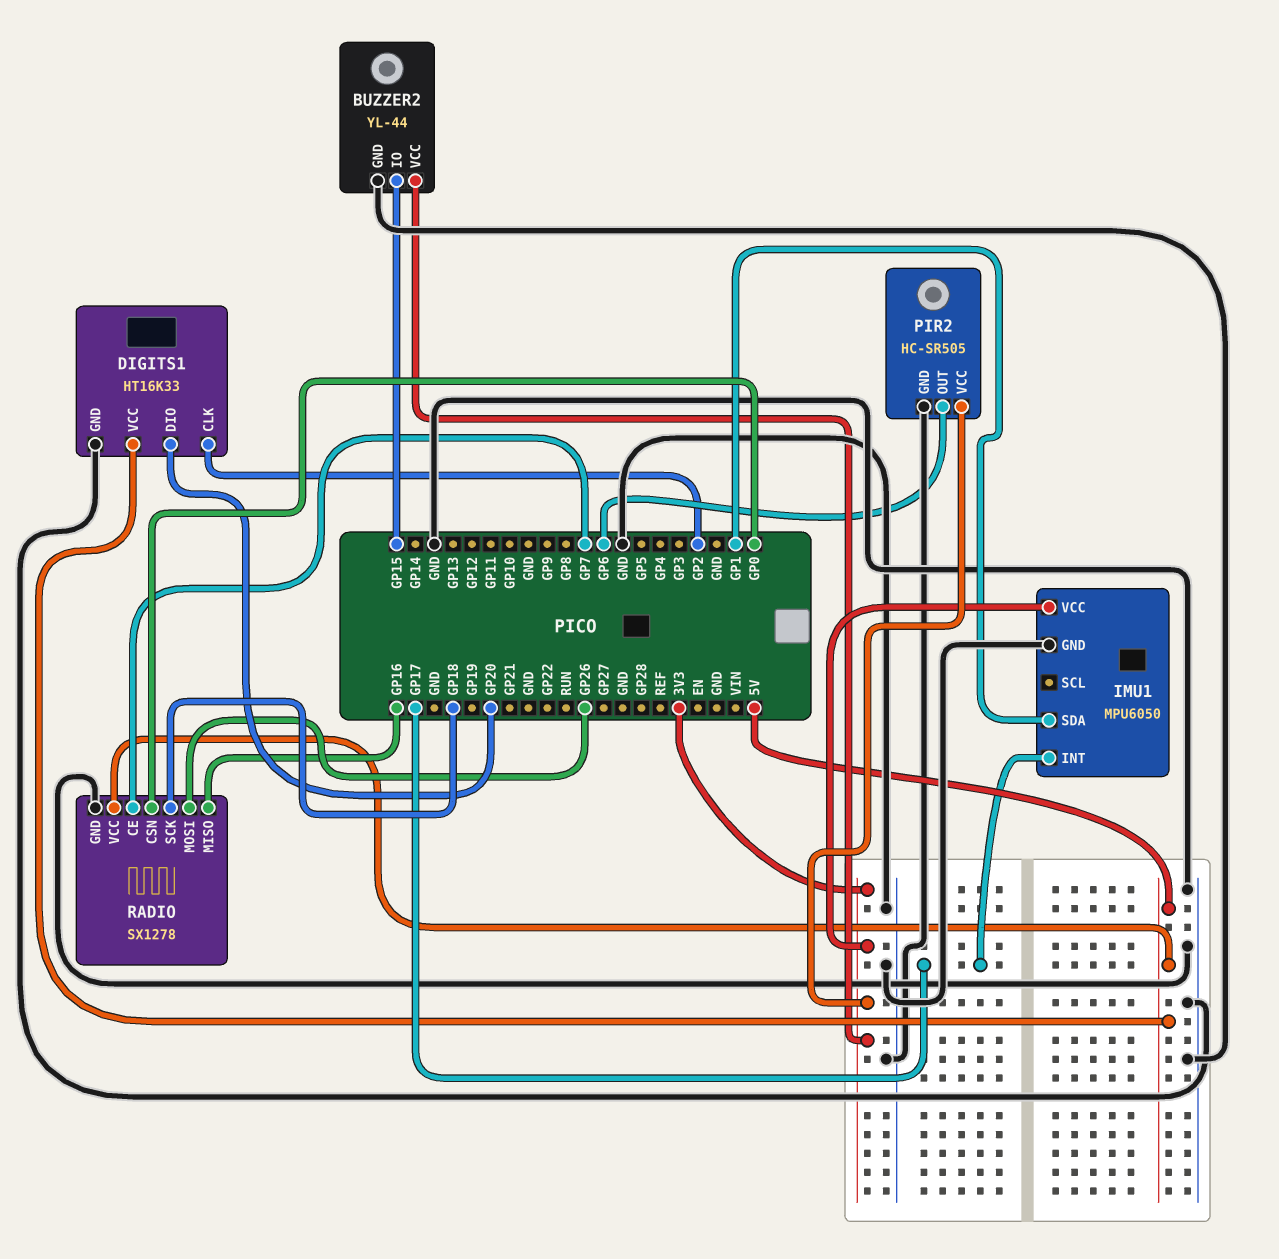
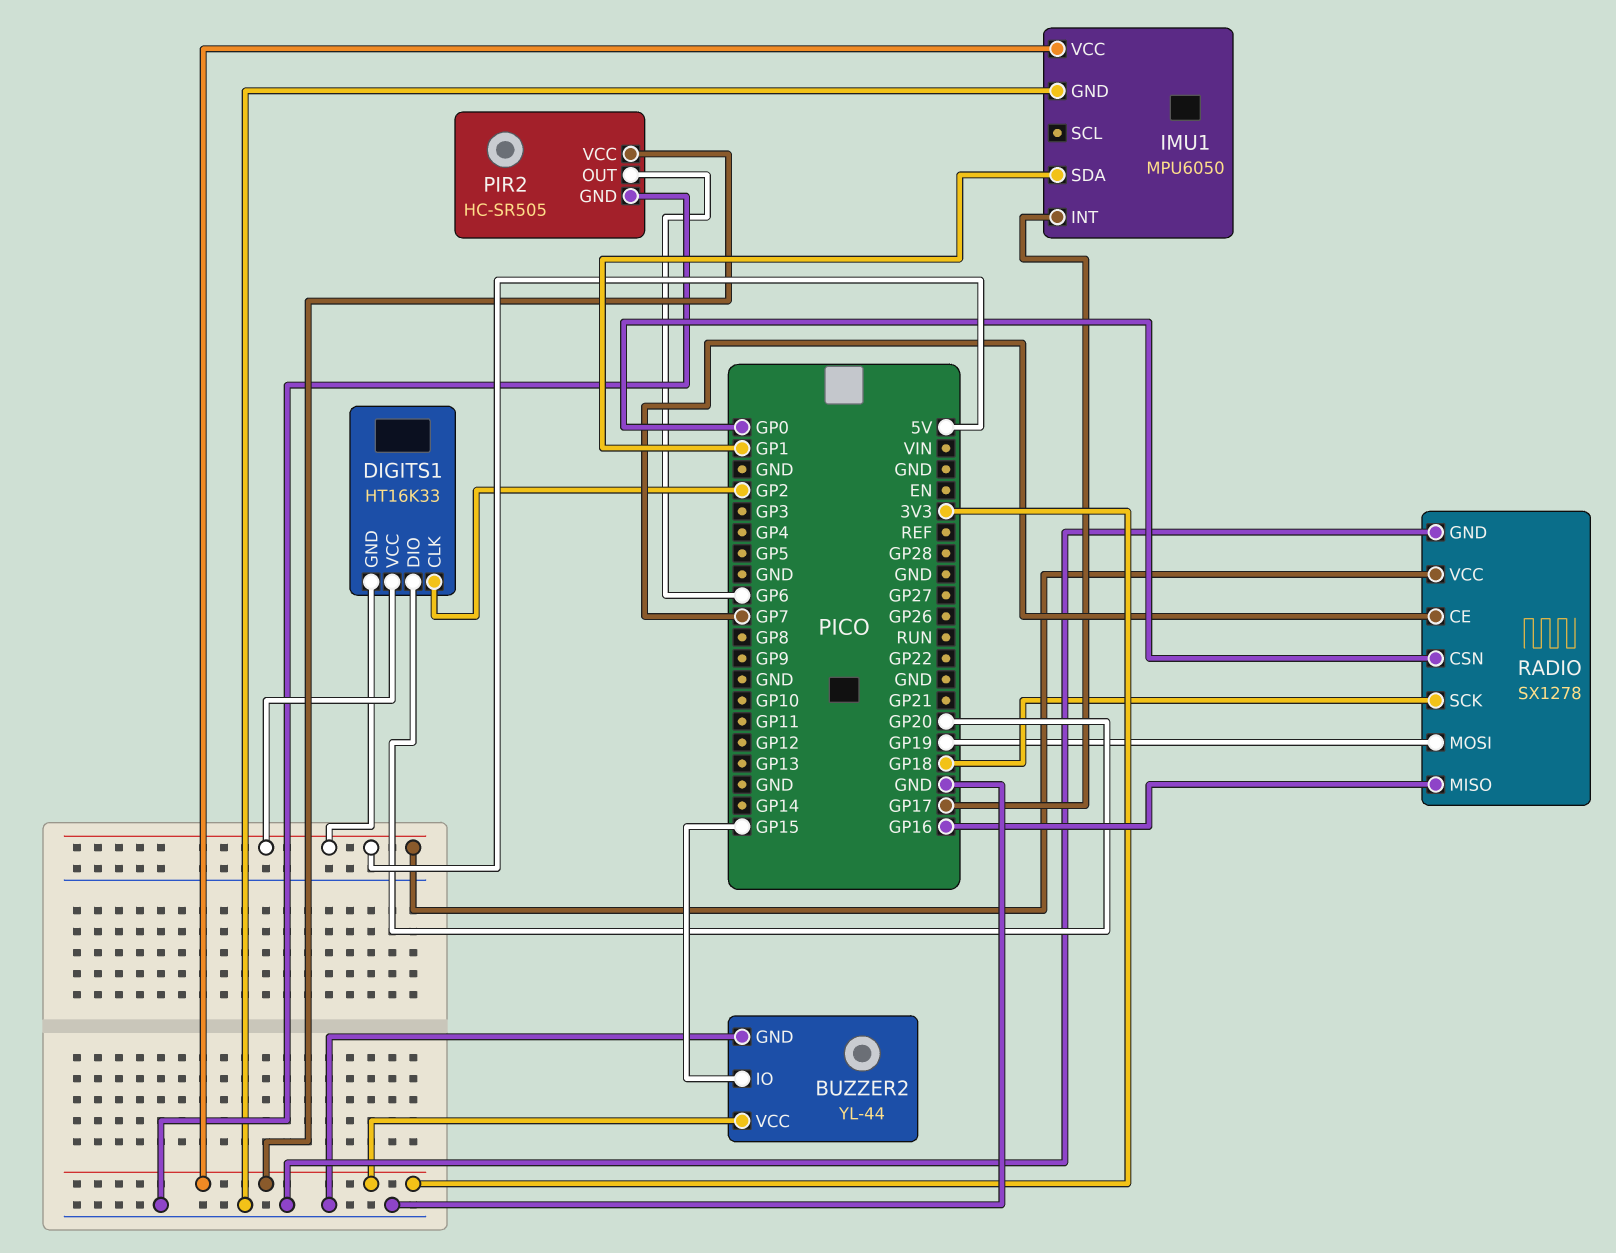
DIGITS1 pin GND: GND -> 5V
RADIO pin MOSI: GP26 -> GP19

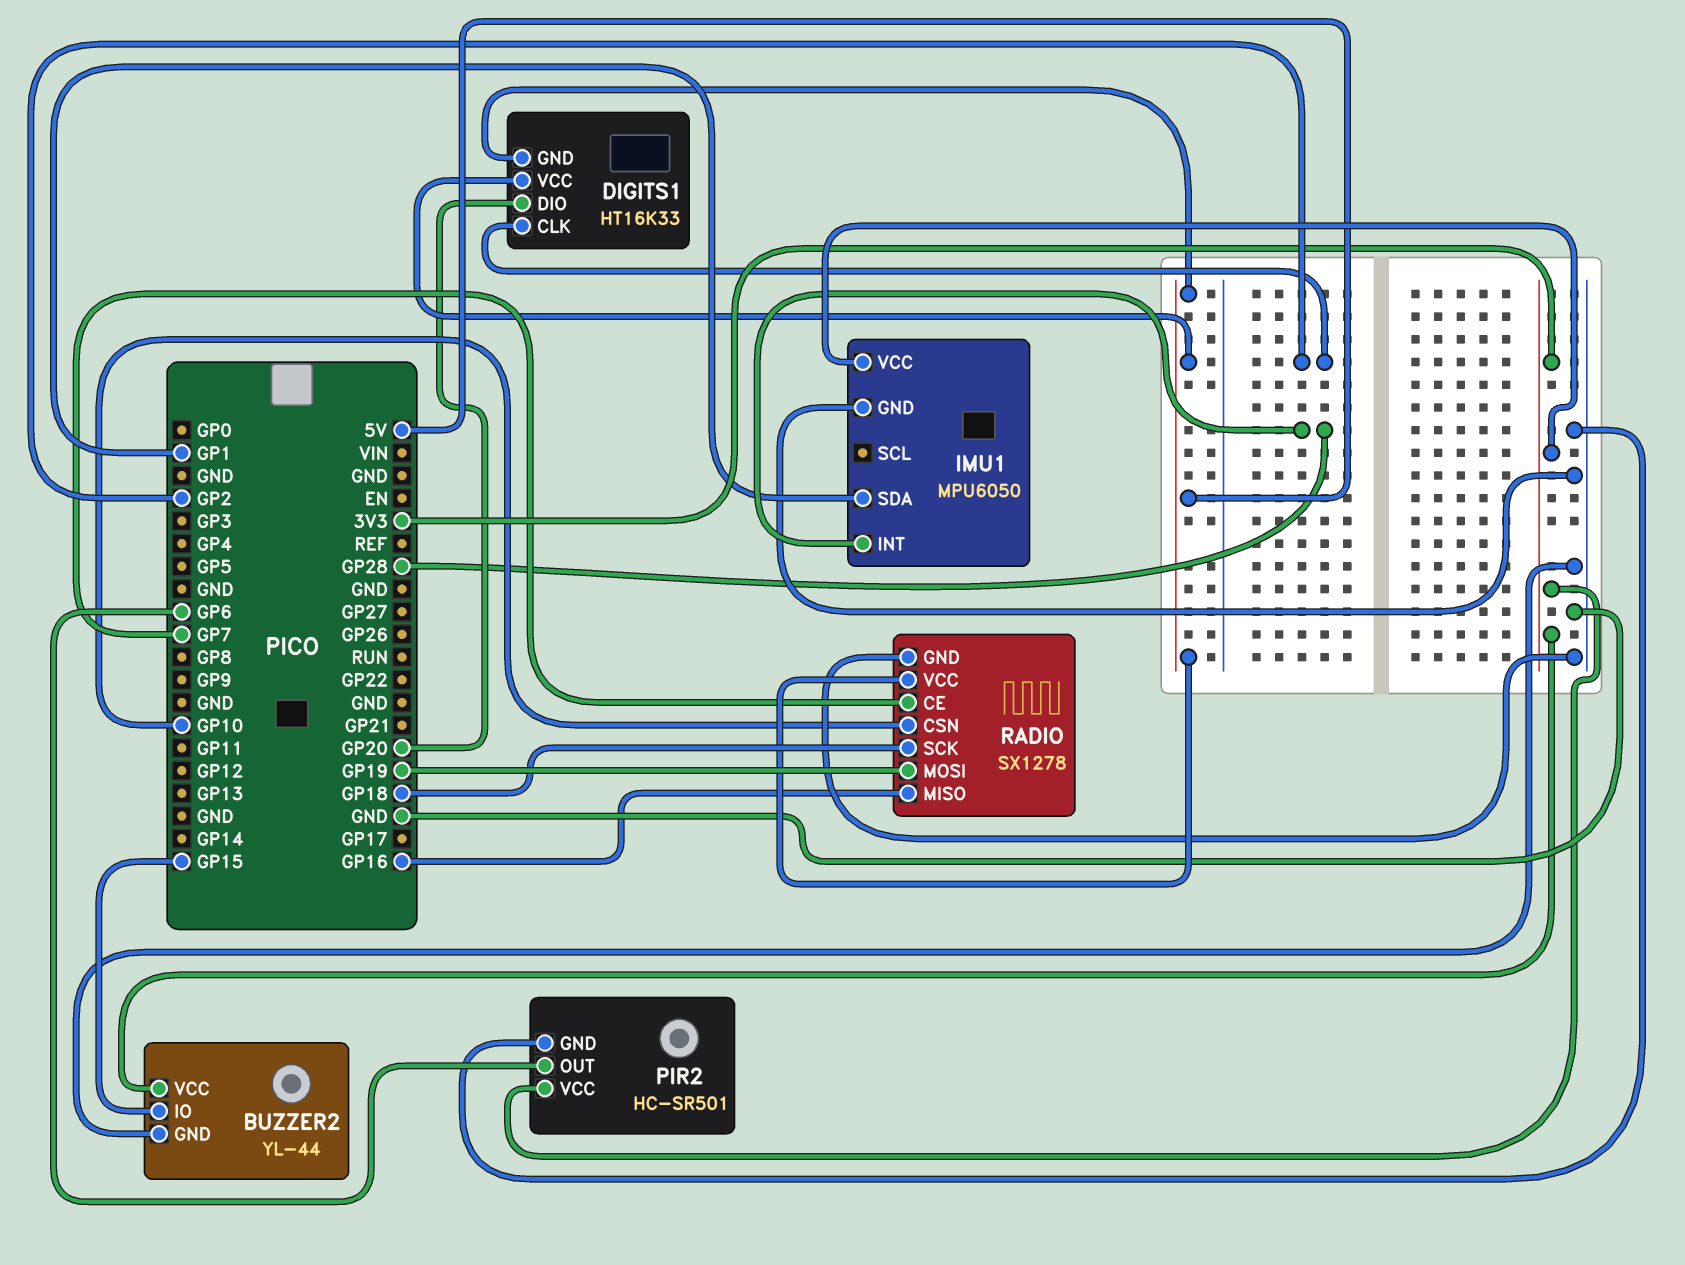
IMU1 pin INT: GP17 -> GP28
PIR2: HC-SR505 -> HC-SR501
RADIO pin CSN: GP0 -> GP10

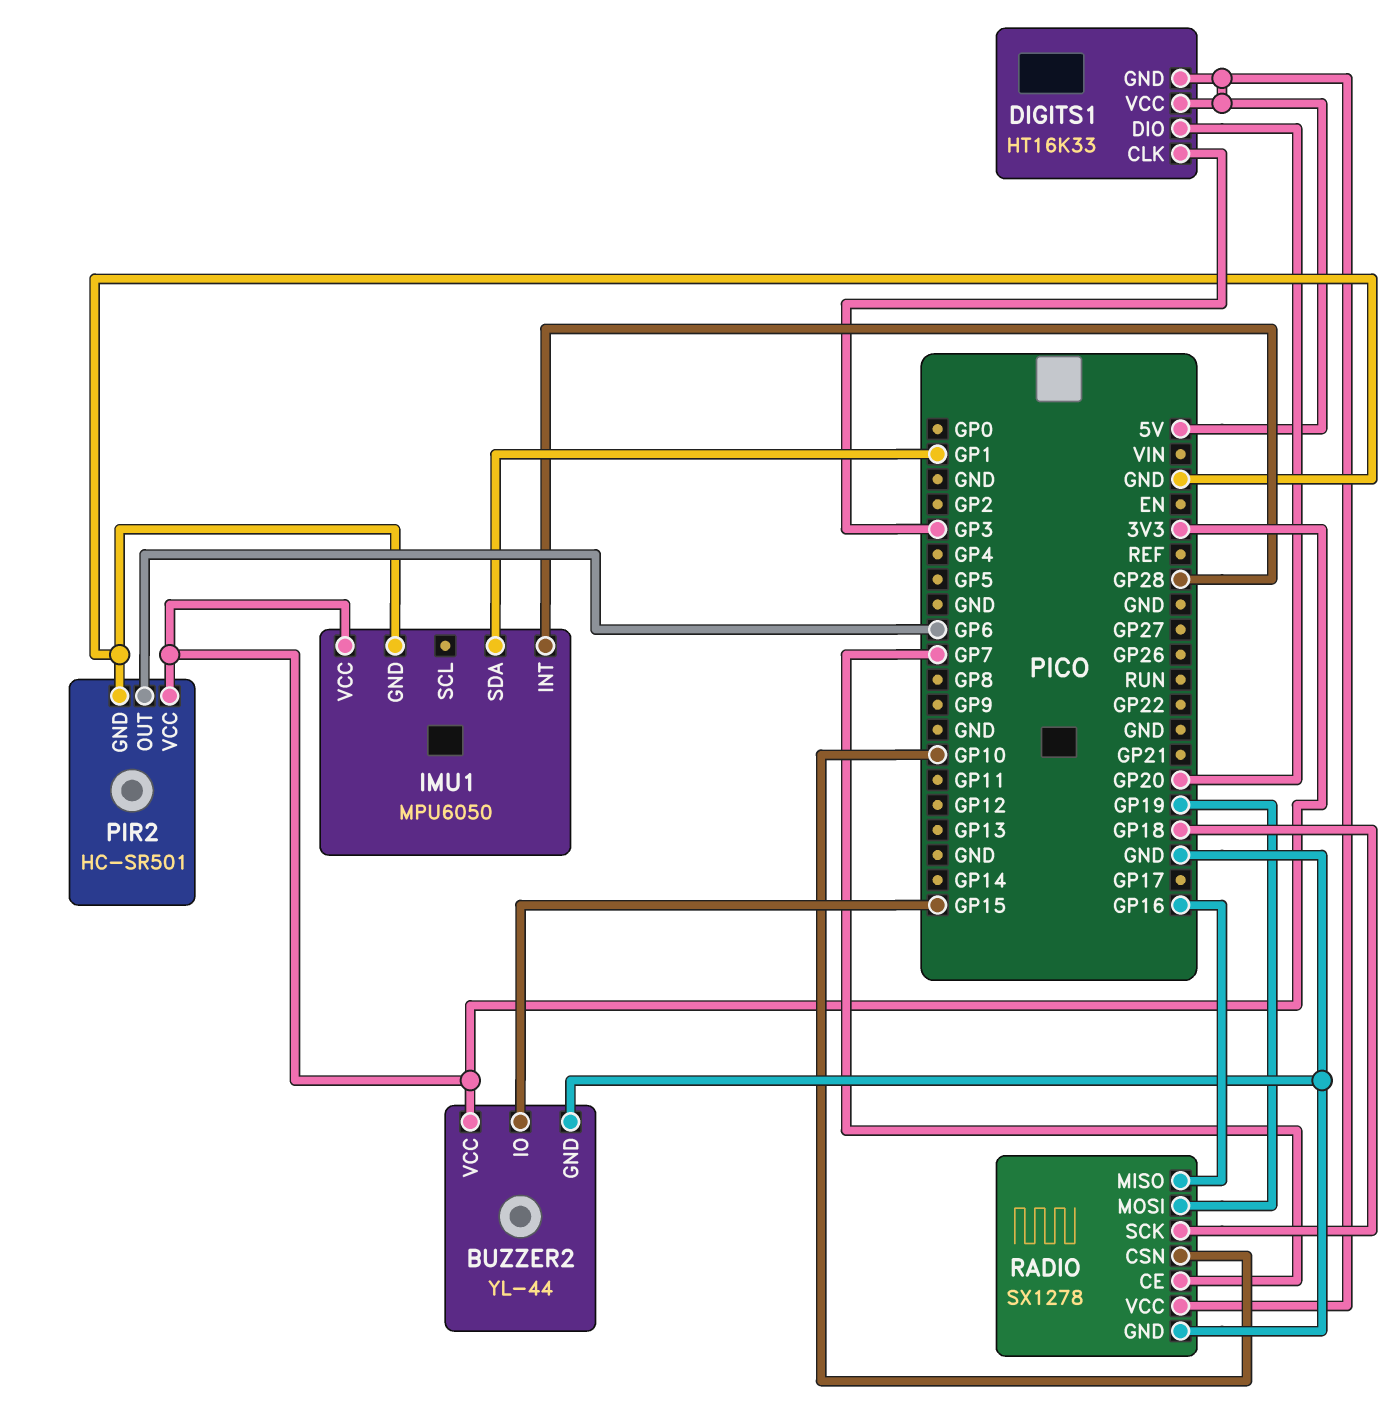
DIGITS1 pin CLK: GP2 -> GP3

